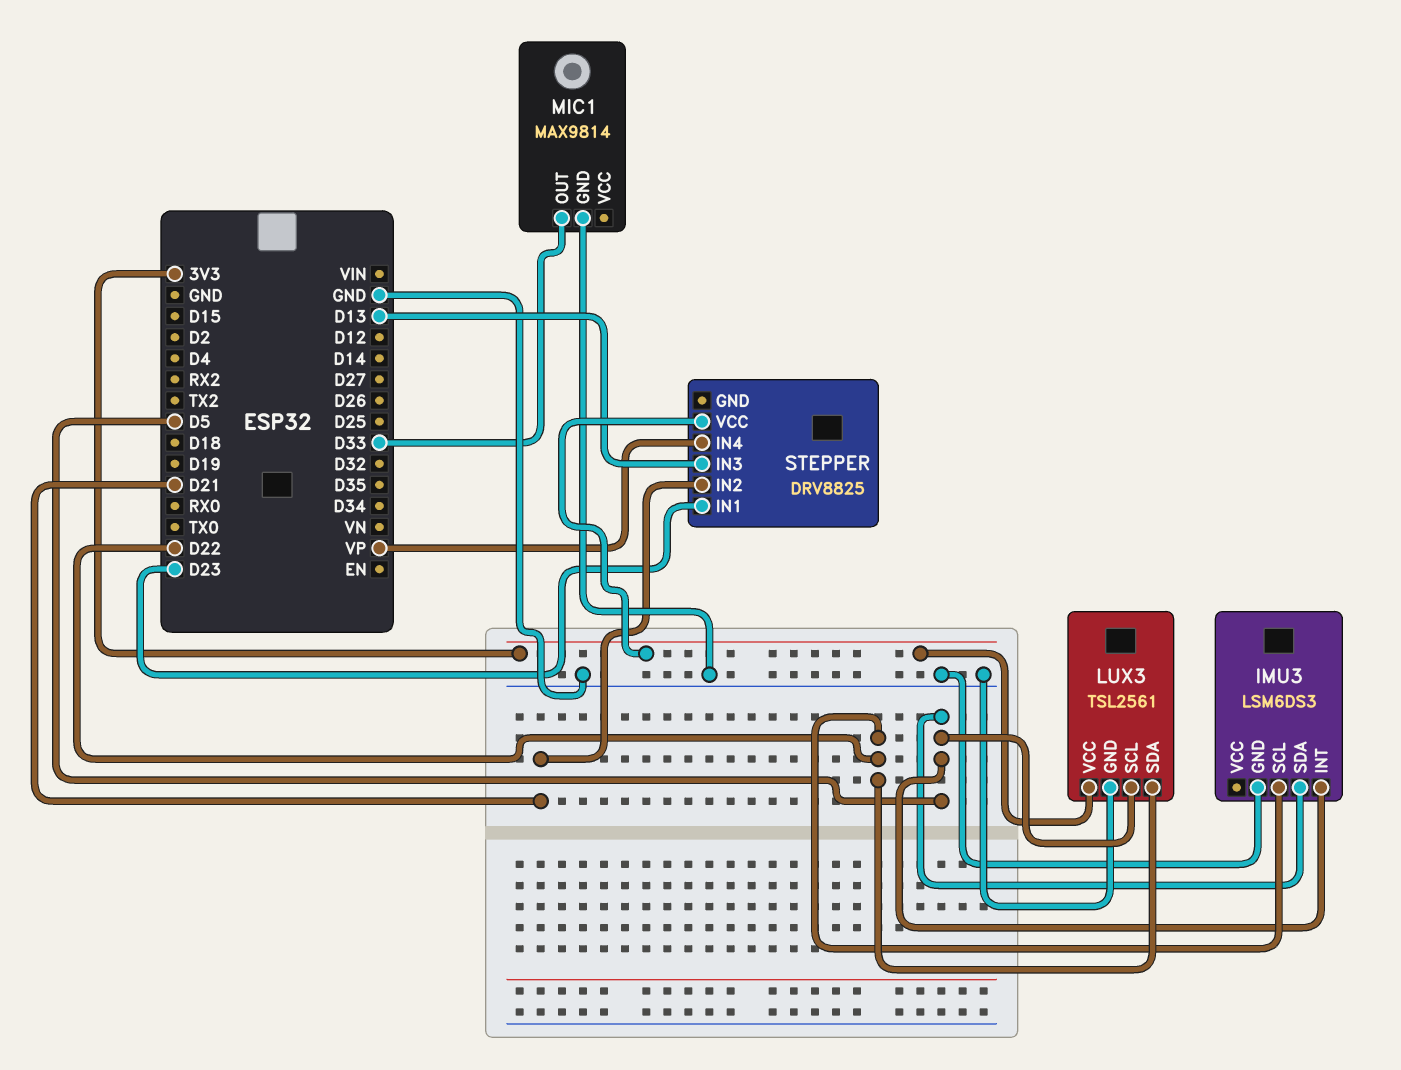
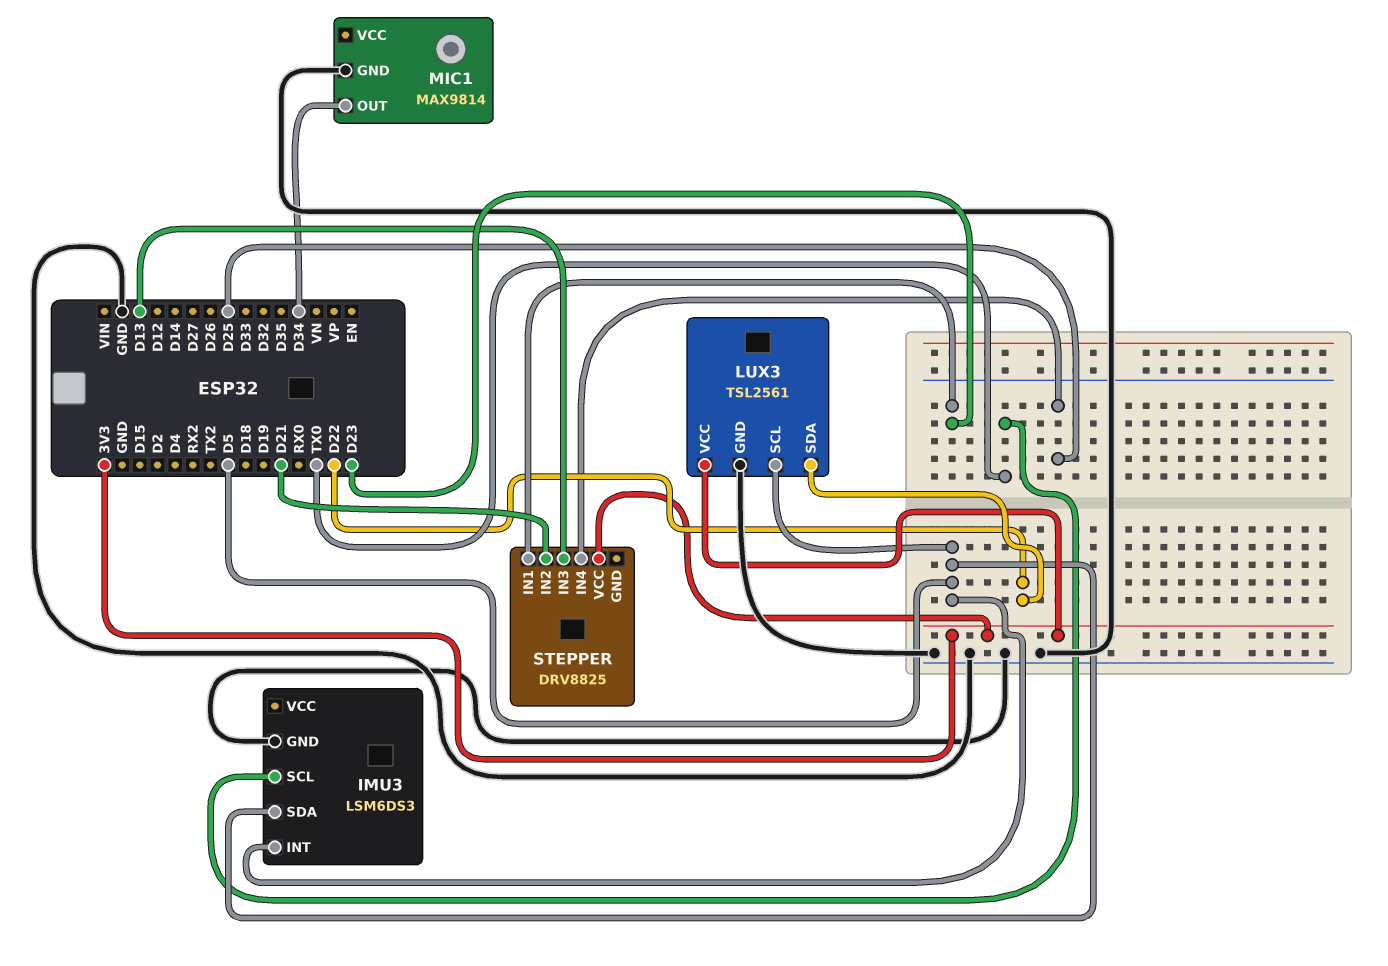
IMU3 pin SCL: D22 -> TX0
MIC1 pin OUT: D33 -> D34
STEPPER pin IN4: VP -> D25

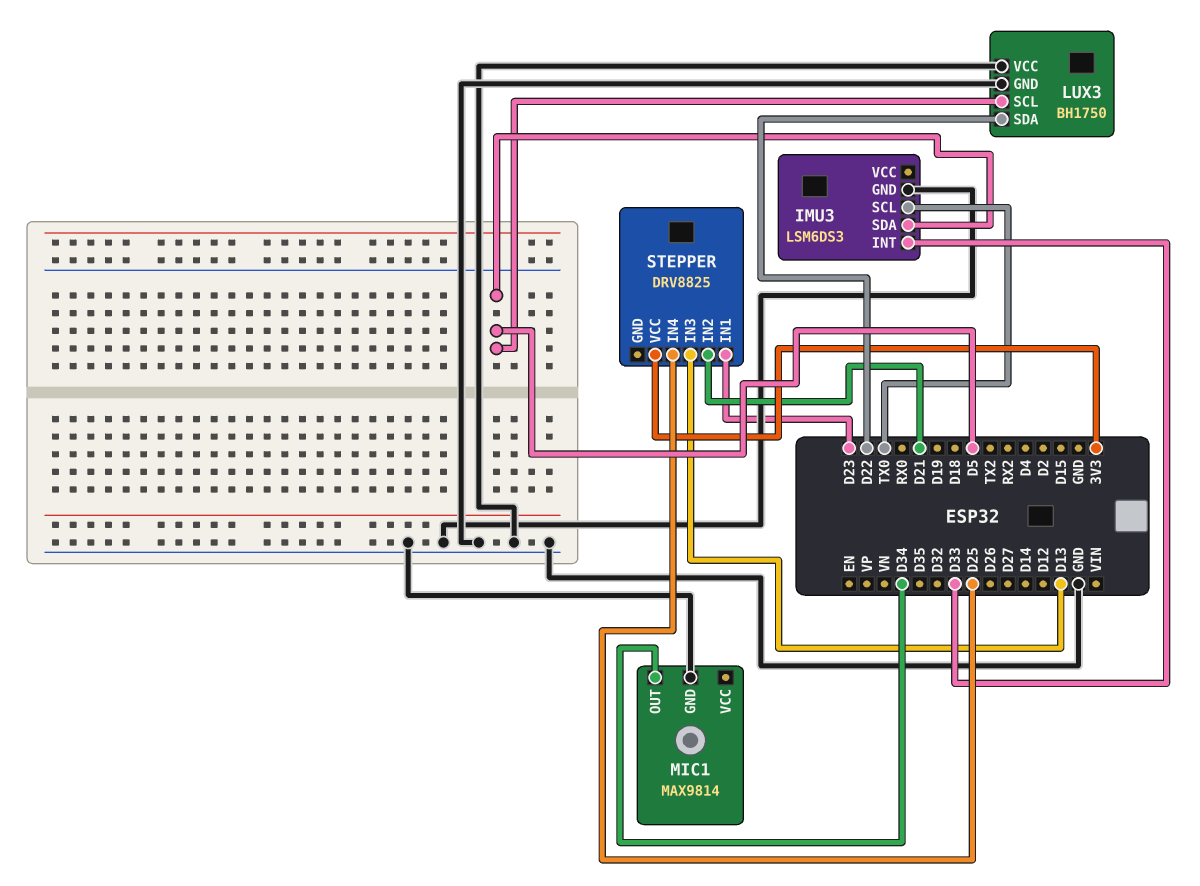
IMU3 pin INT: D5 -> D33
LUX3: TSL2561 -> BH1750
LUX3 pin VCC: 3V3 -> GND

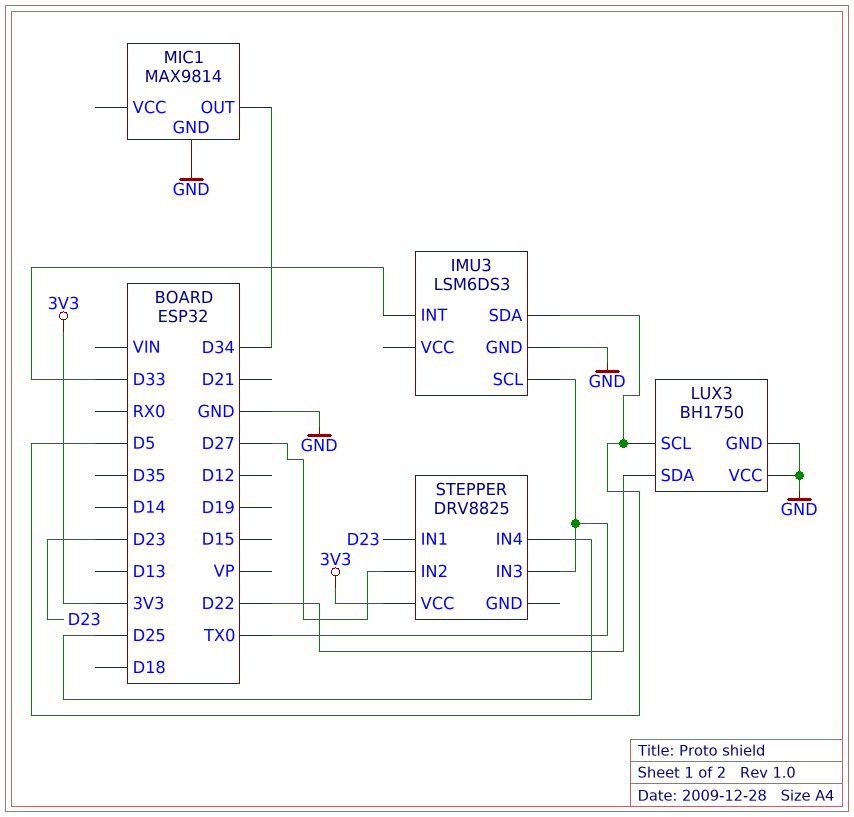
STEPPER pin IN2: D21 -> D27
STEPPER pin IN3: D13 -> TX0

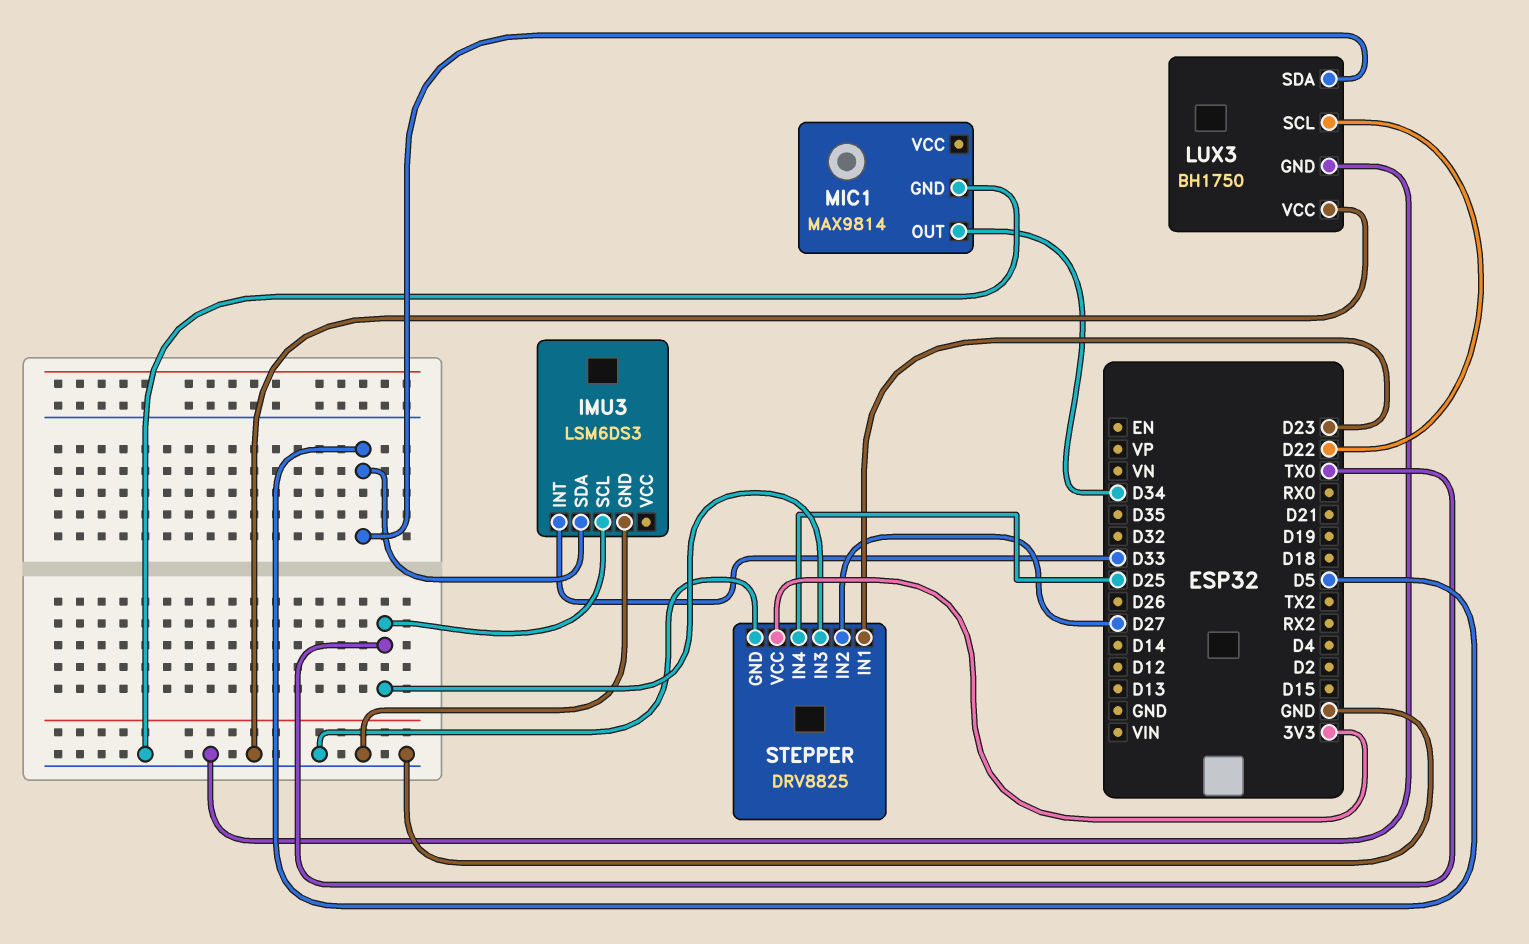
LUX3 pin SCL: D5 -> D22
LUX3 pin SDA: D22 -> D5
STEPPER pin GND: none -> GND

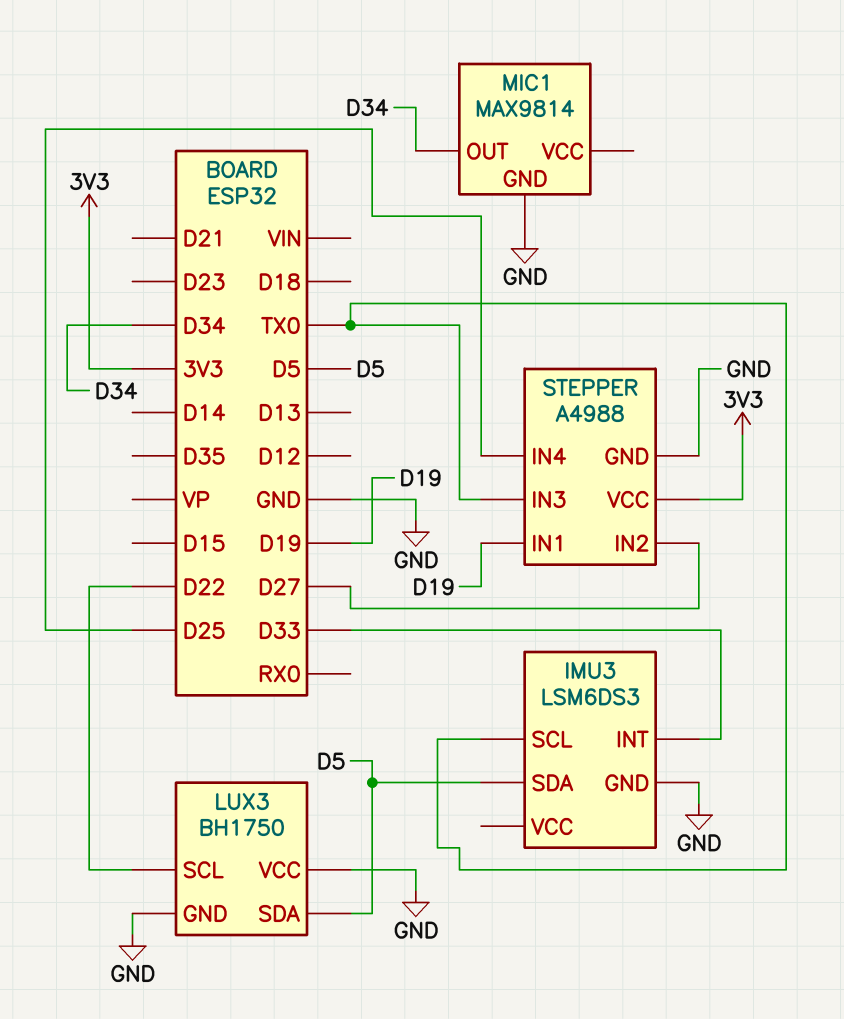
STEPPER: DRV8825 -> A4988
STEPPER pin IN1: D23 -> D19

